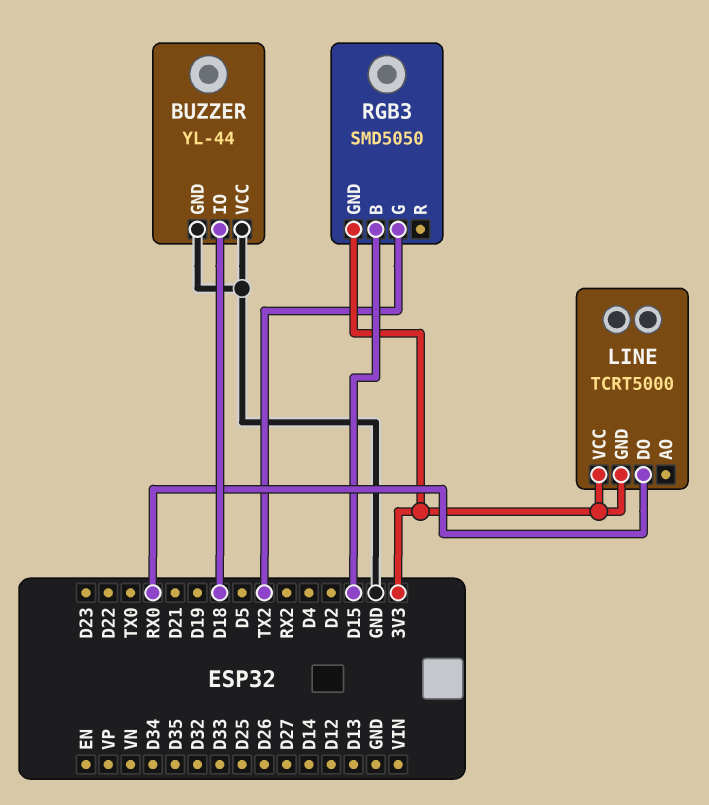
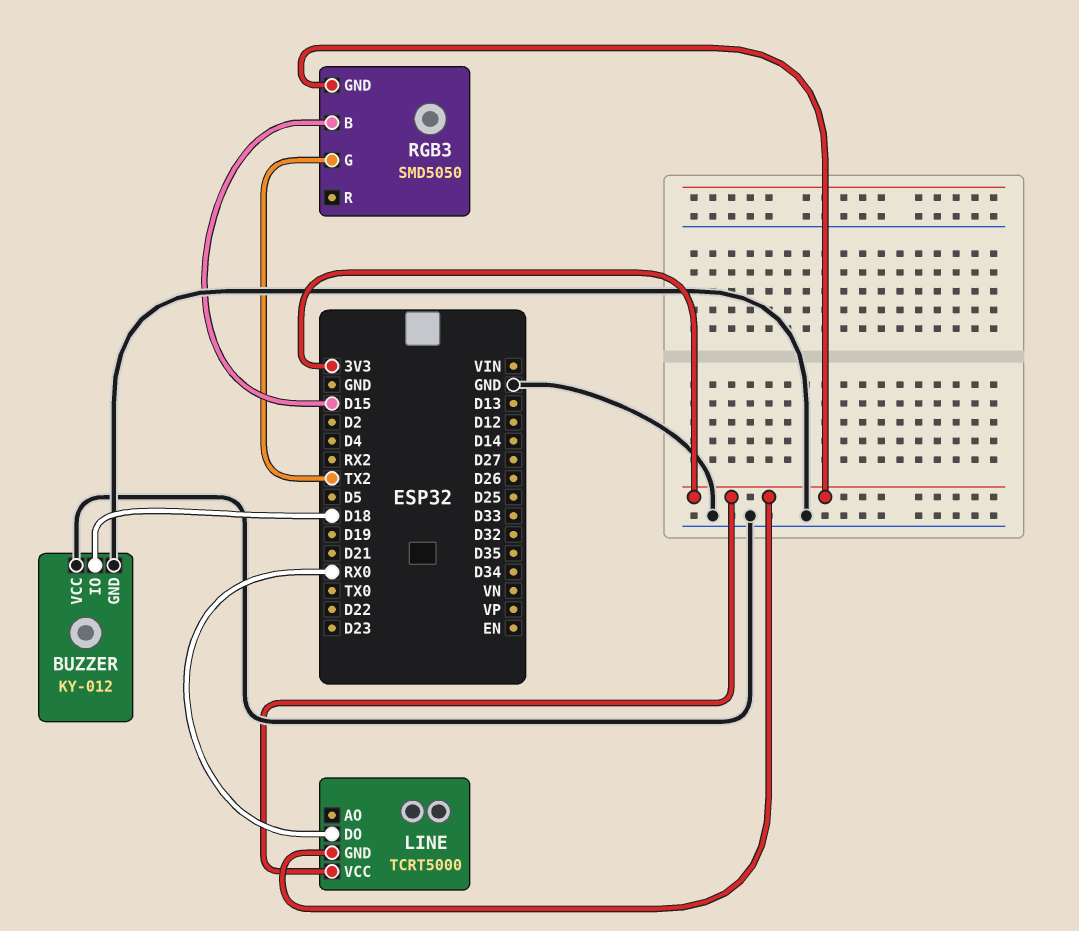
BUZZER: YL-44 -> KY-012

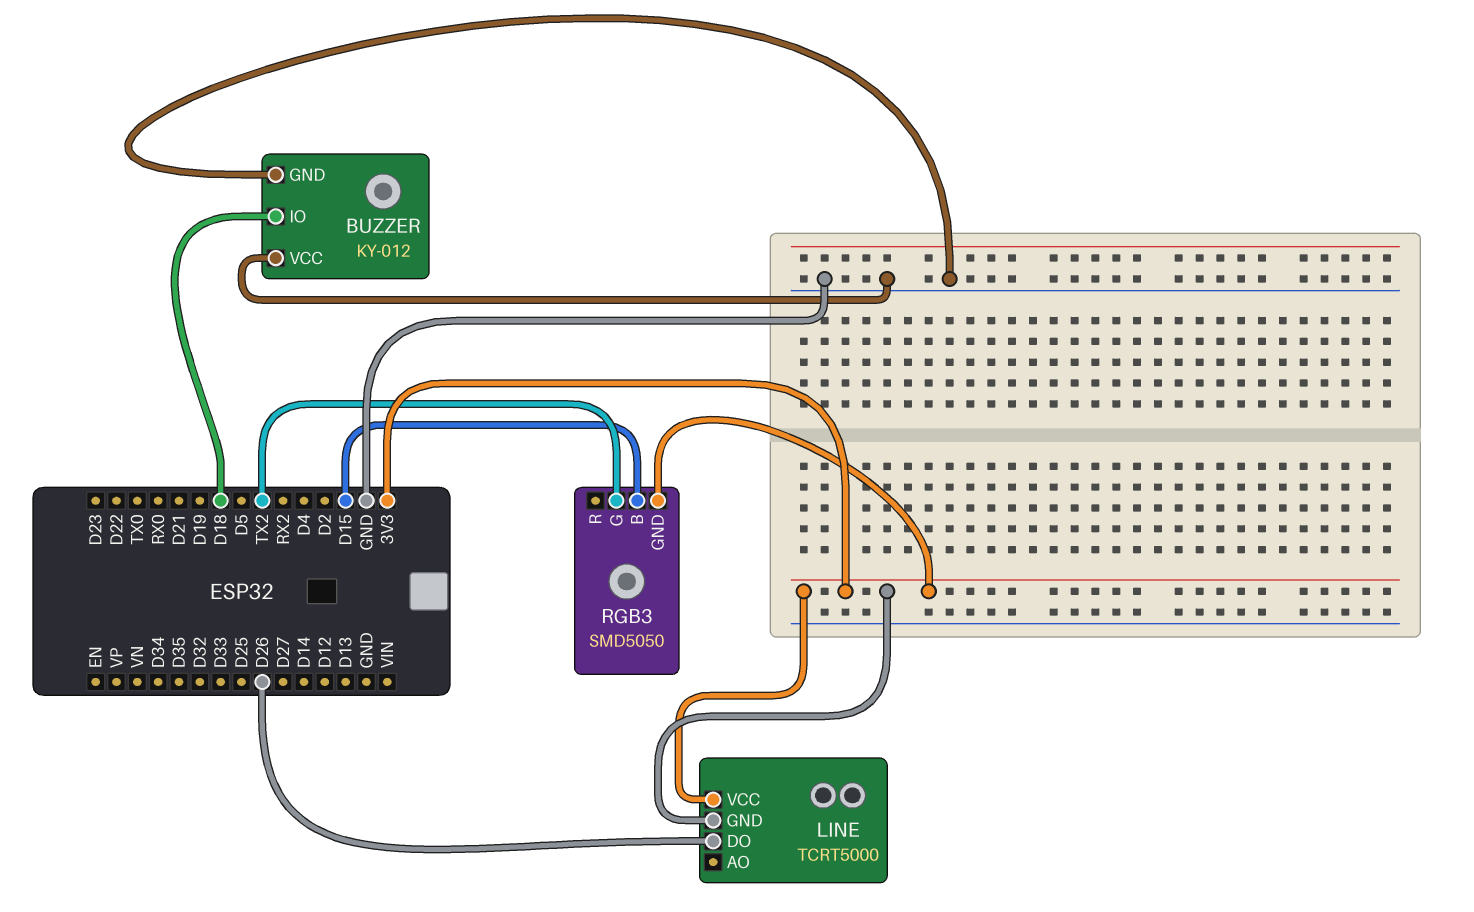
LINE pin DO: RX0 -> D26

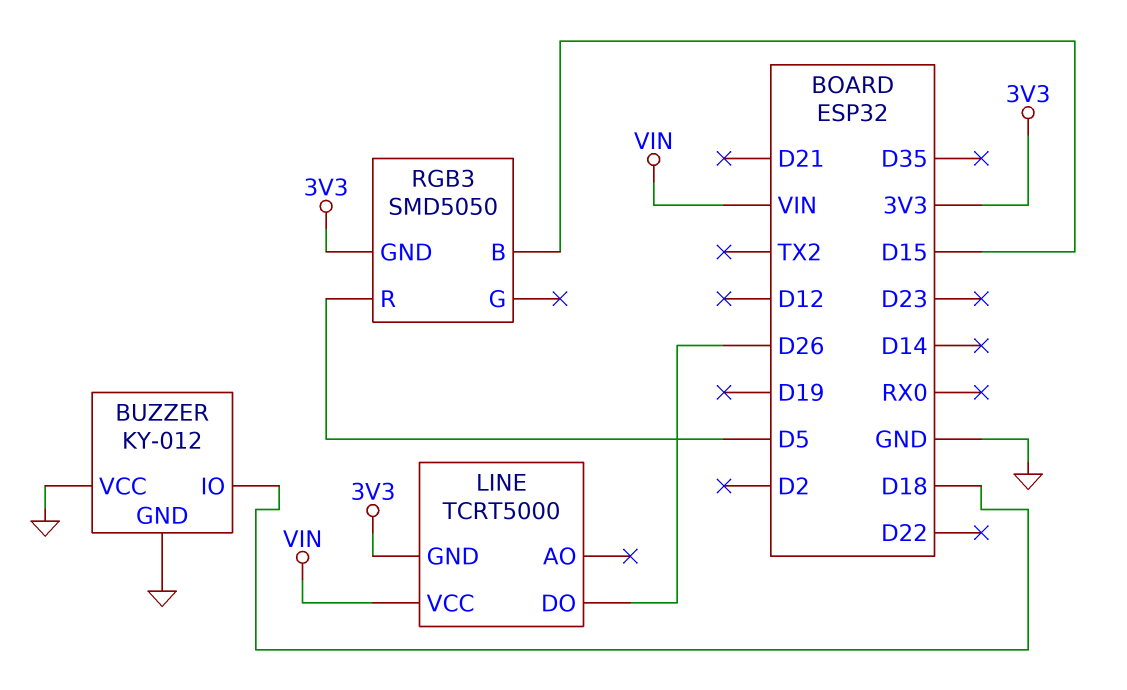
LINE pin VCC: 3V3 -> VIN
RGB3 pin G: TX2 -> none
RGB3 pin R: none -> D5

